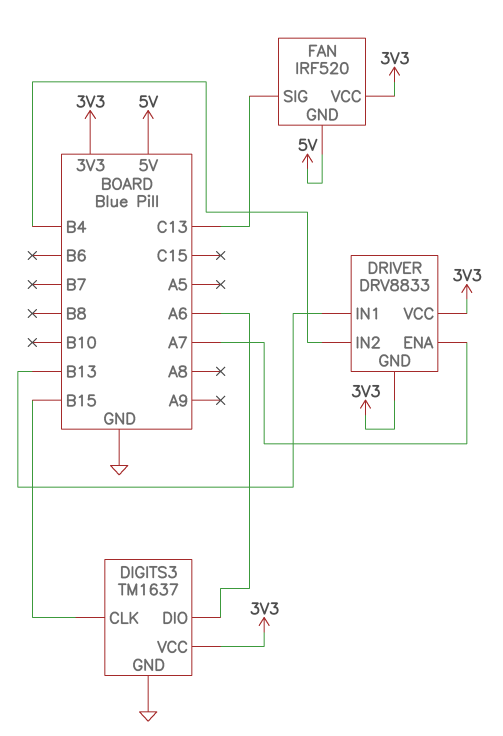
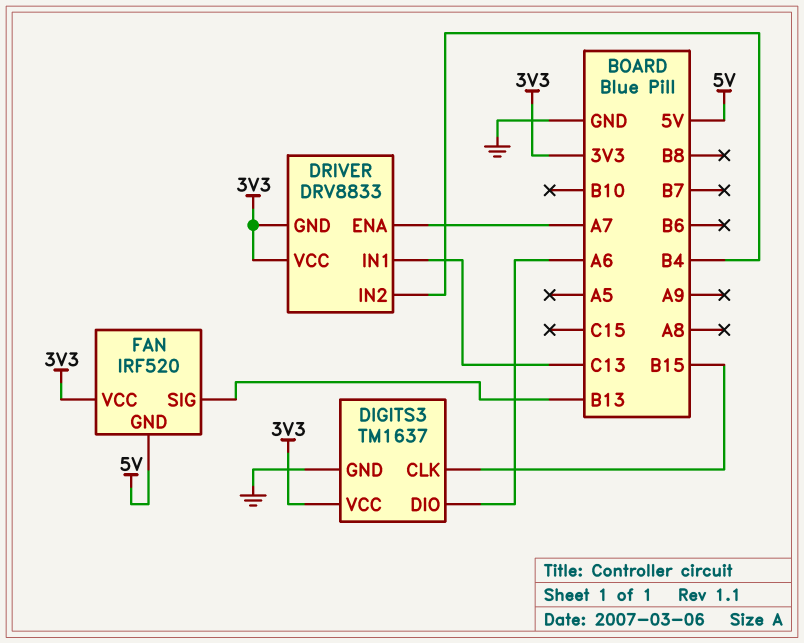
DRIVER pin IN1: B13 -> C13
FAN pin SIG: C13 -> B13

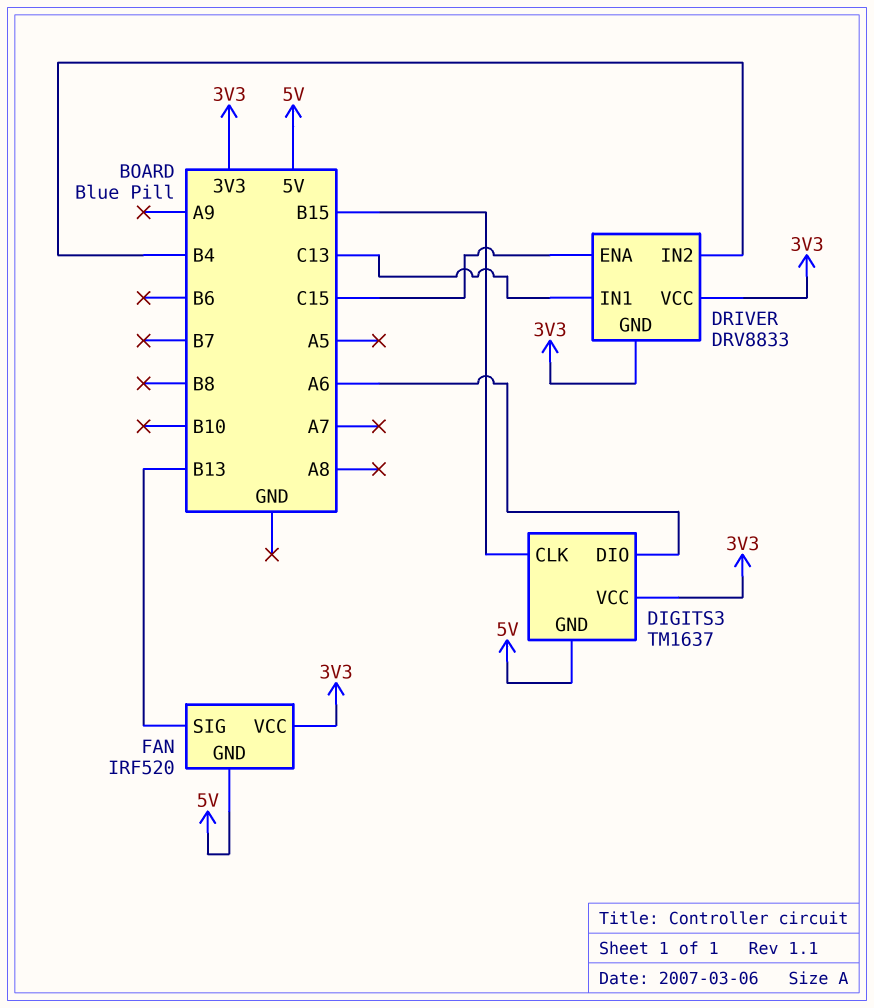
DIGITS3 pin GND: GND -> 5V
DRIVER pin ENA: A7 -> C15

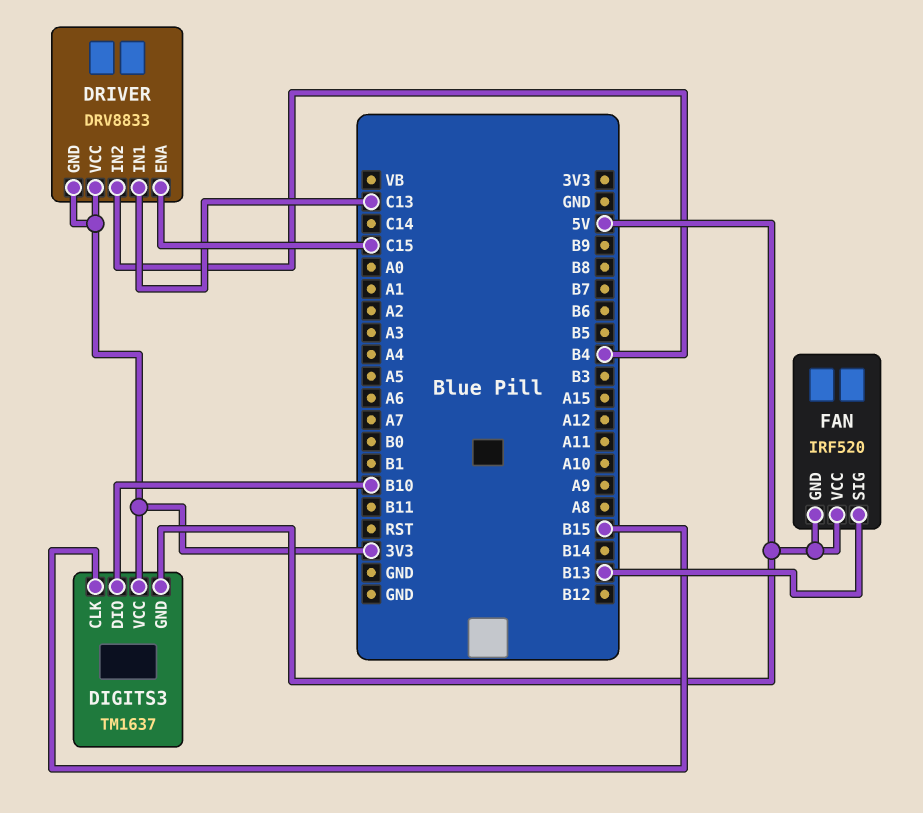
DIGITS3 pin DIO: A6 -> B10
FAN pin VCC: 3V3 -> 5V

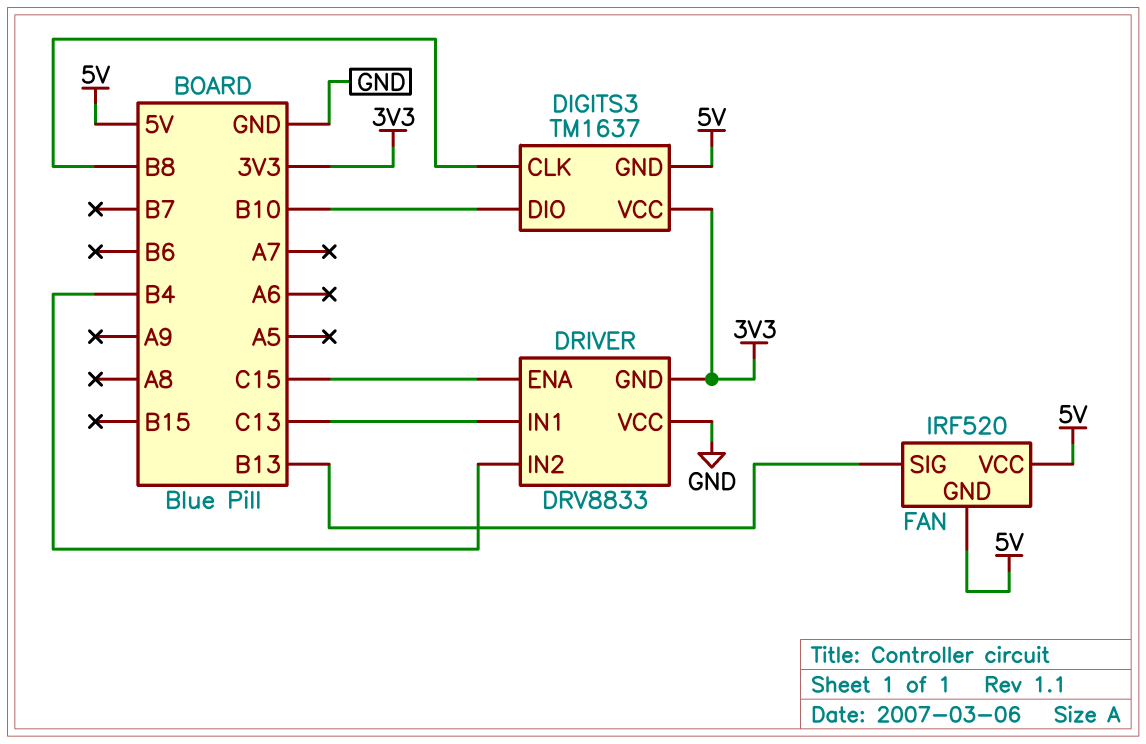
DIGITS3 pin CLK: B15 -> B8
DRIVER pin VCC: 3V3 -> GND

